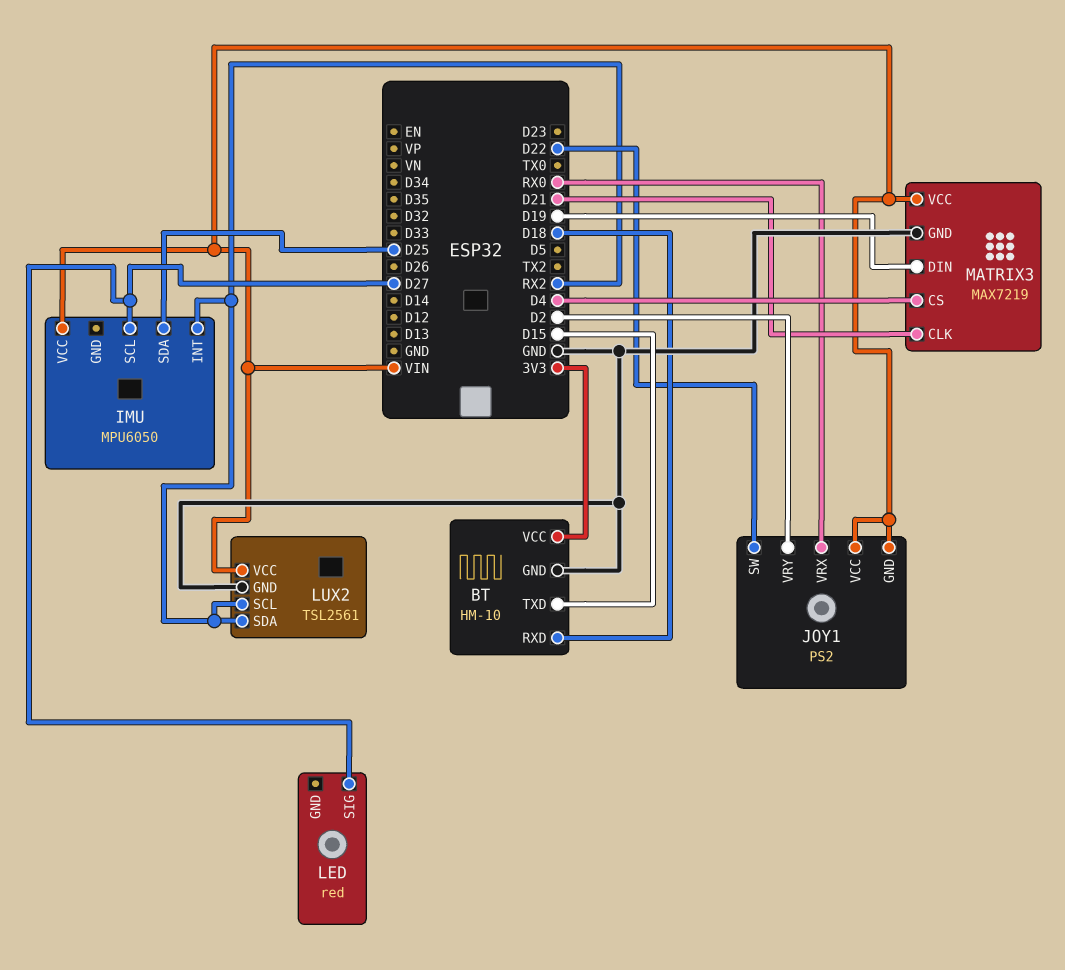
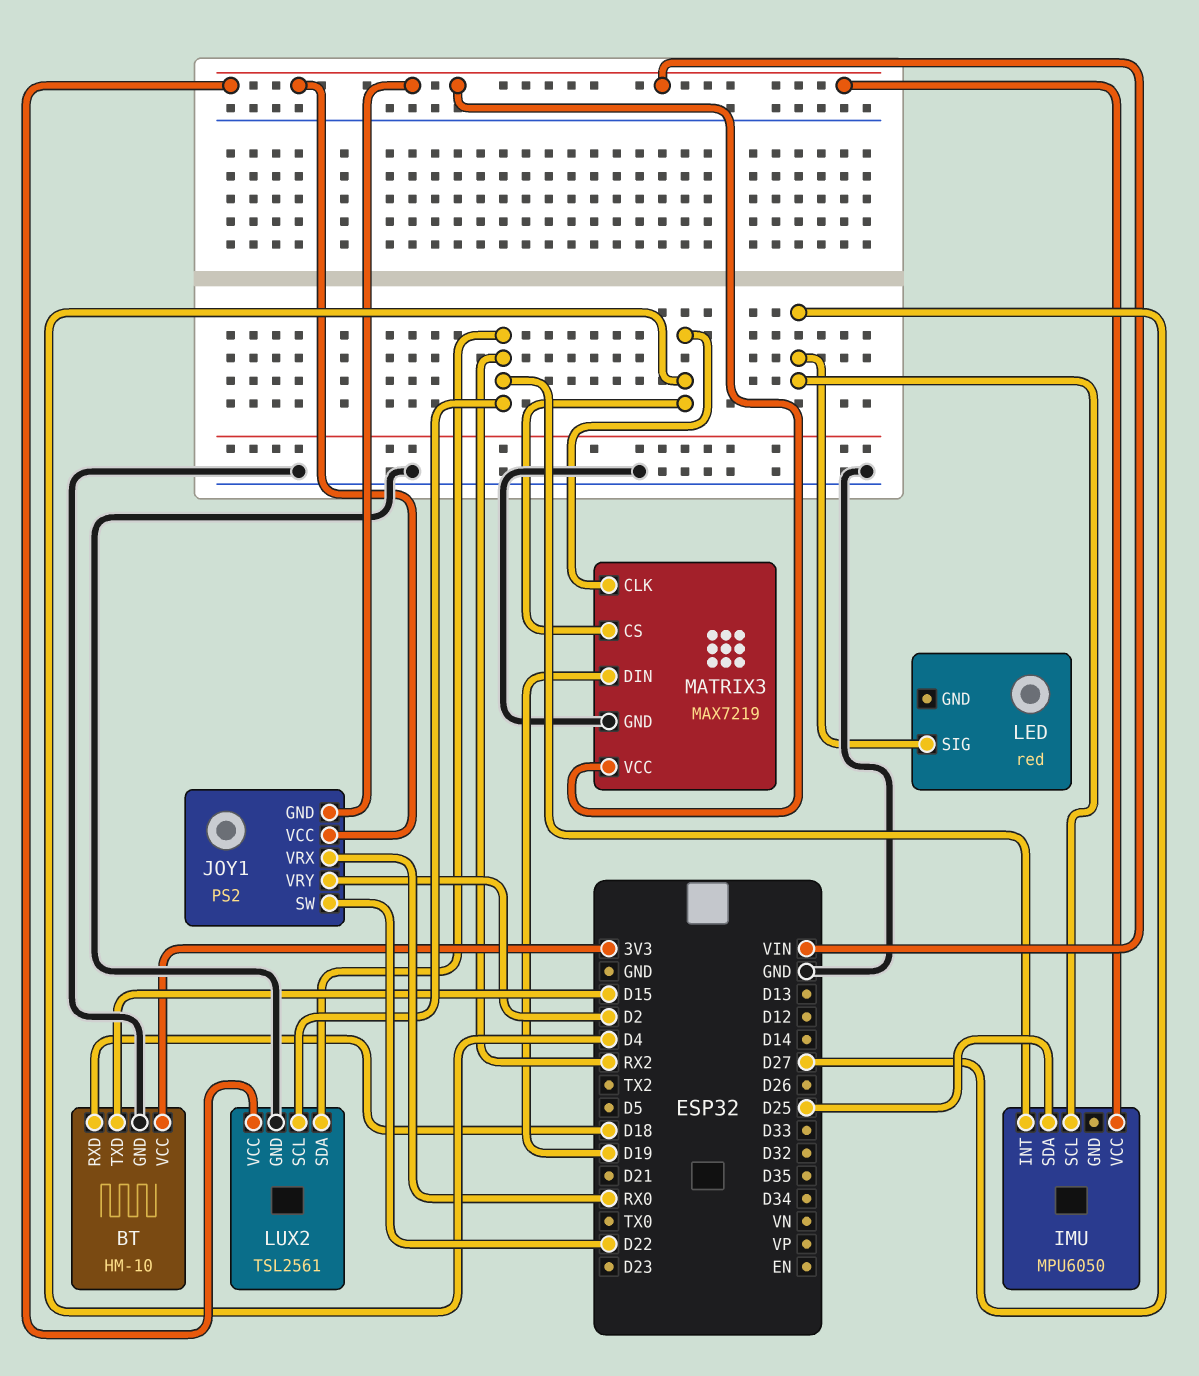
MATRIX3 pin CLK: D21 -> D4

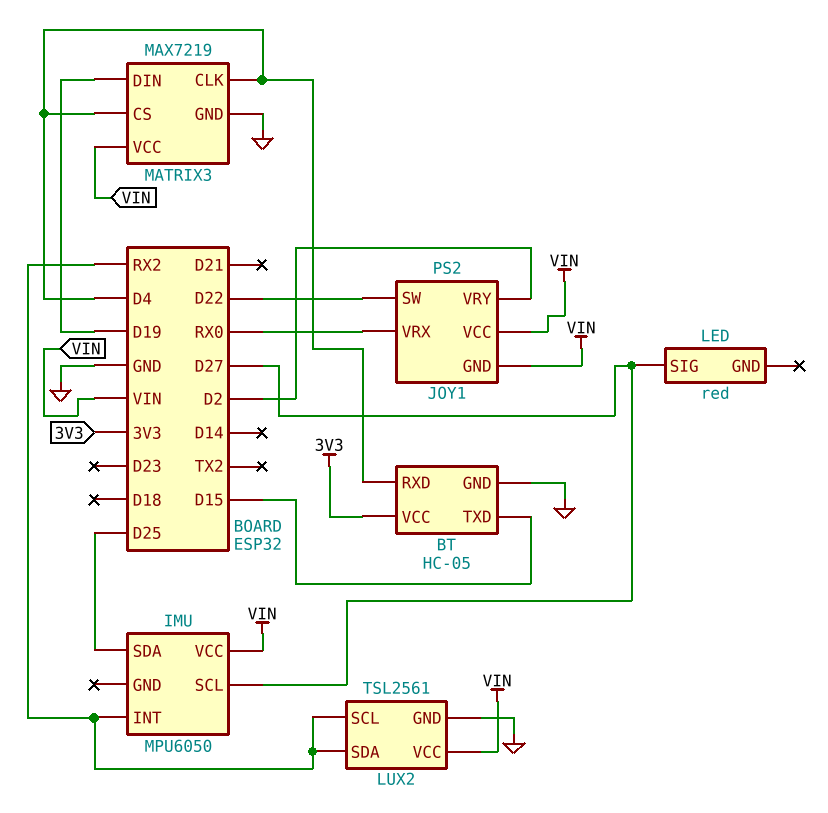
BT: HM-10 -> HC-05
BT pin RXD: D18 -> D4

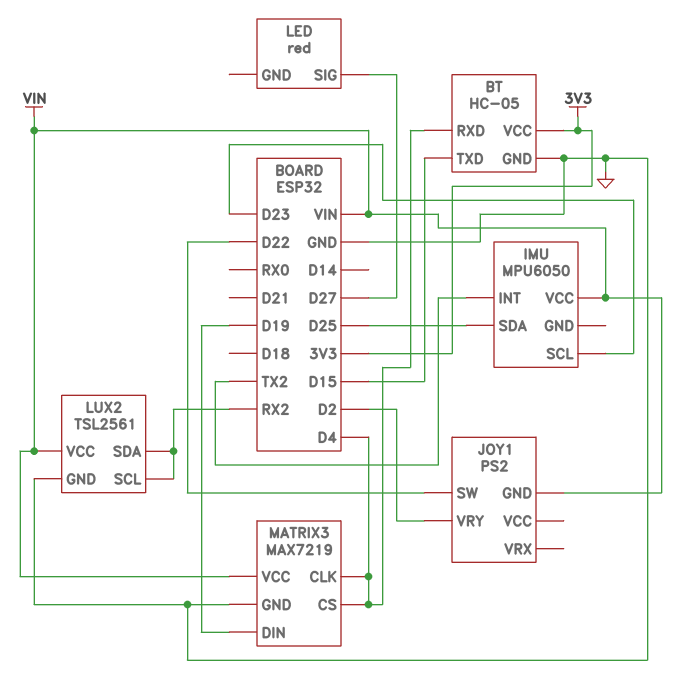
IMU pin INT: RX2 -> TX2
IMU pin SCL: D27 -> D23
JOY1 pin VCC: VIN -> none
JOY1 pin VRX: RX0 -> none

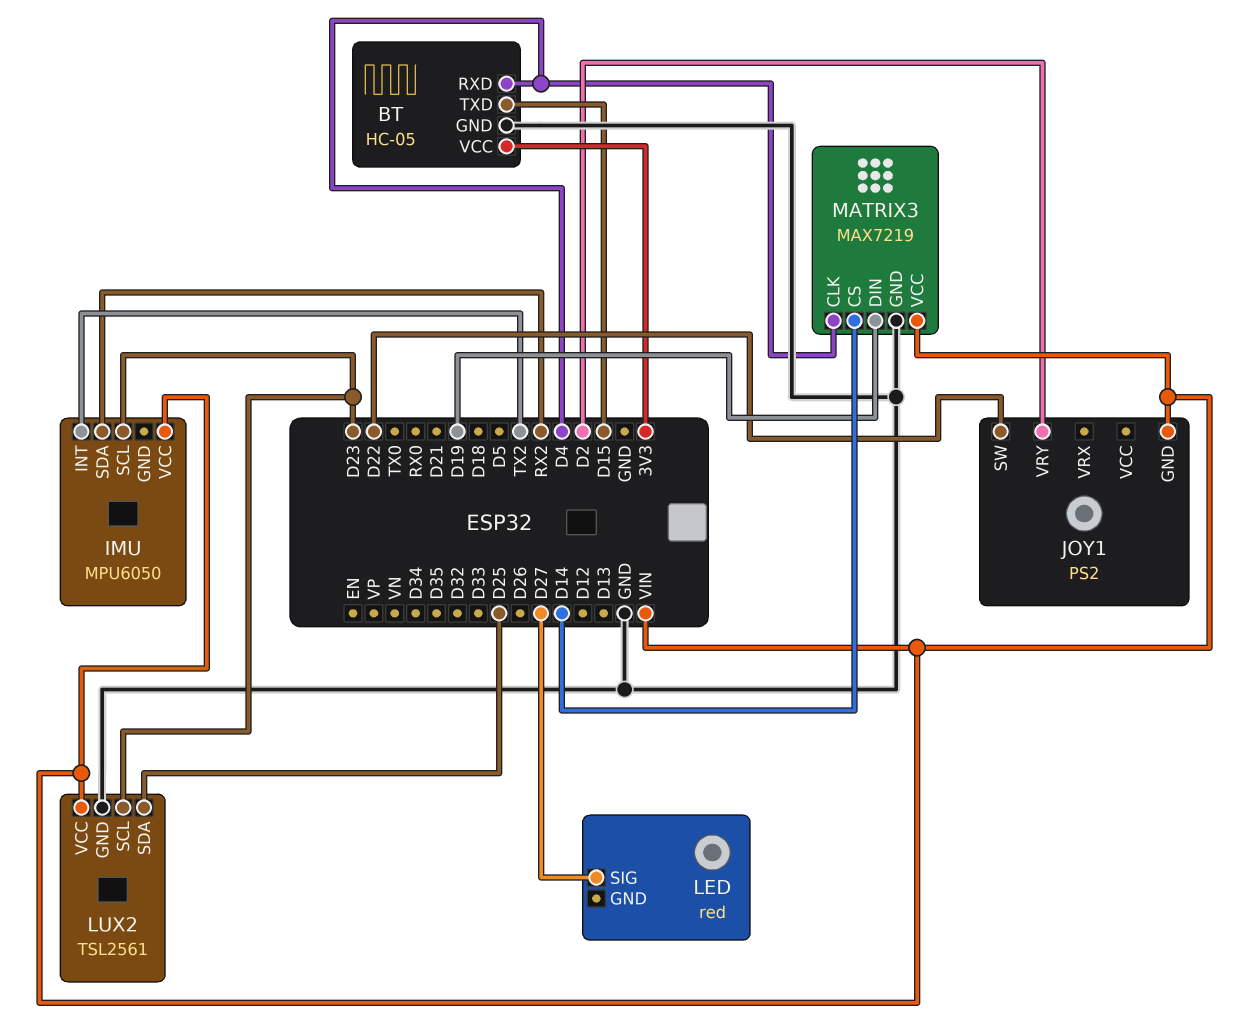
IMU pin SDA: D25 -> RX2
LUX2 pin SCL: RX2 -> D23
LUX2 pin SDA: RX2 -> D25
MATRIX3 pin CS: D4 -> D14

